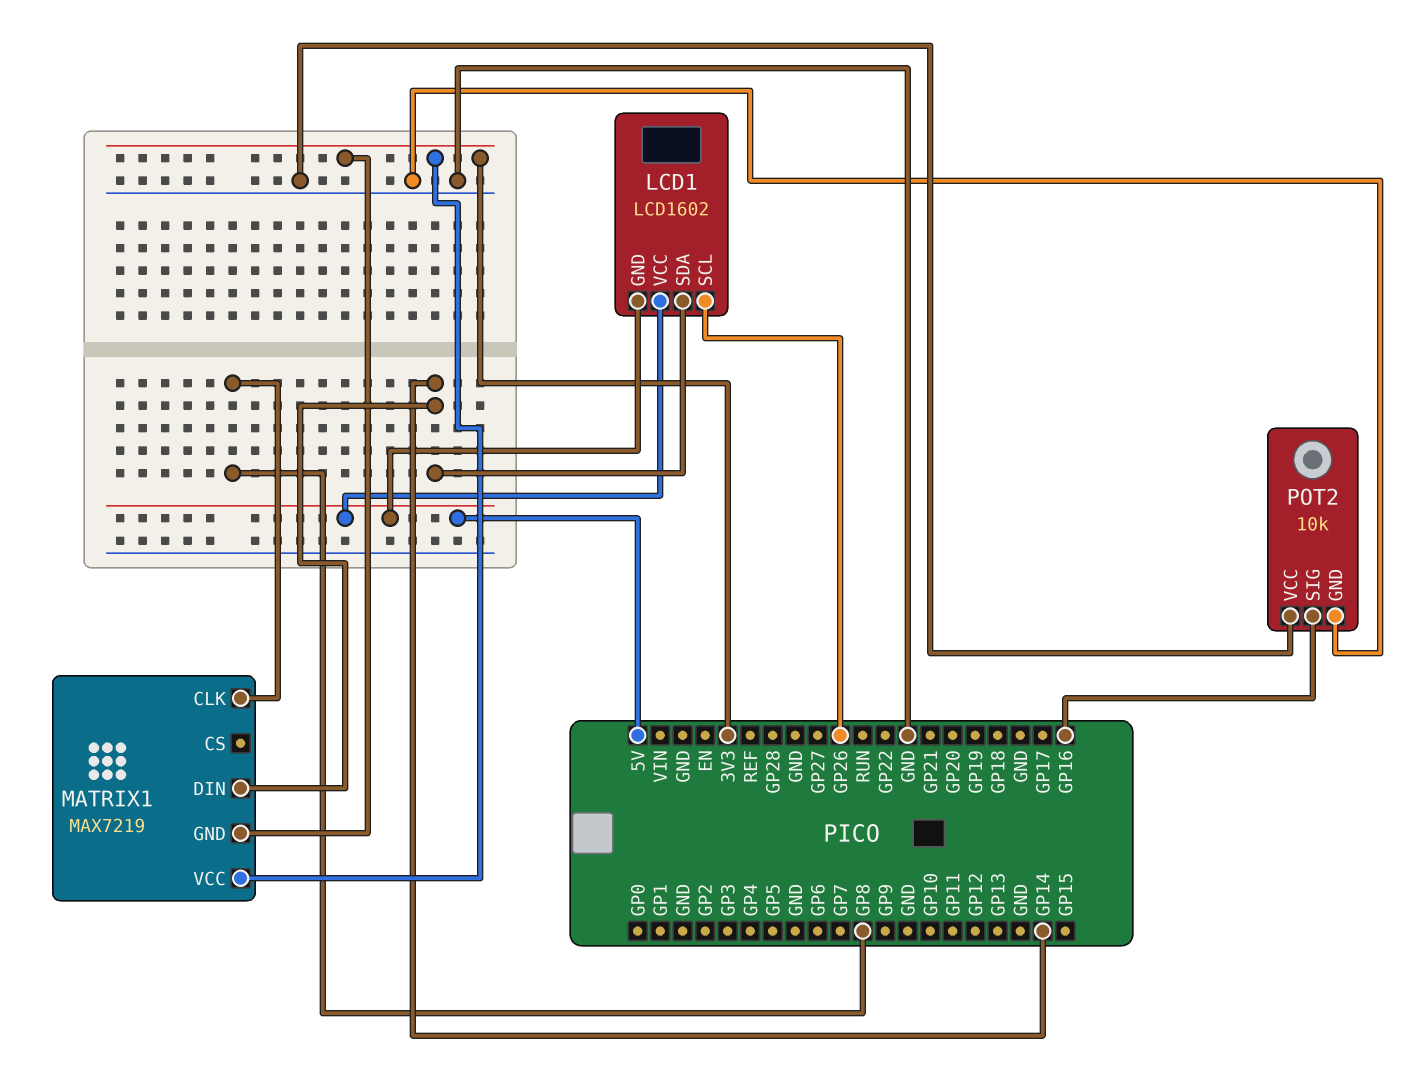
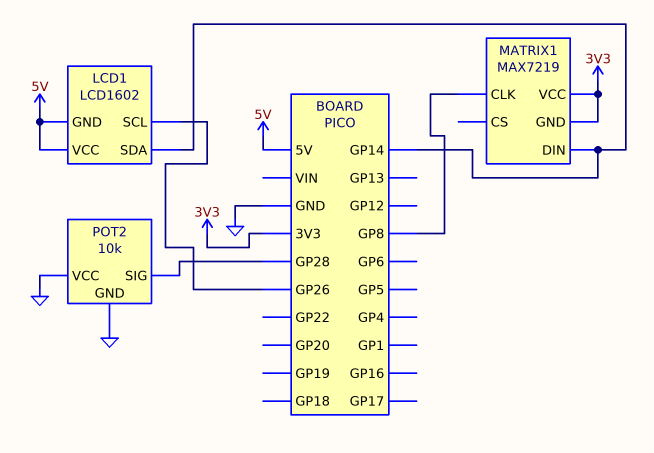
POT2 pin SIG: GP16 -> GP28

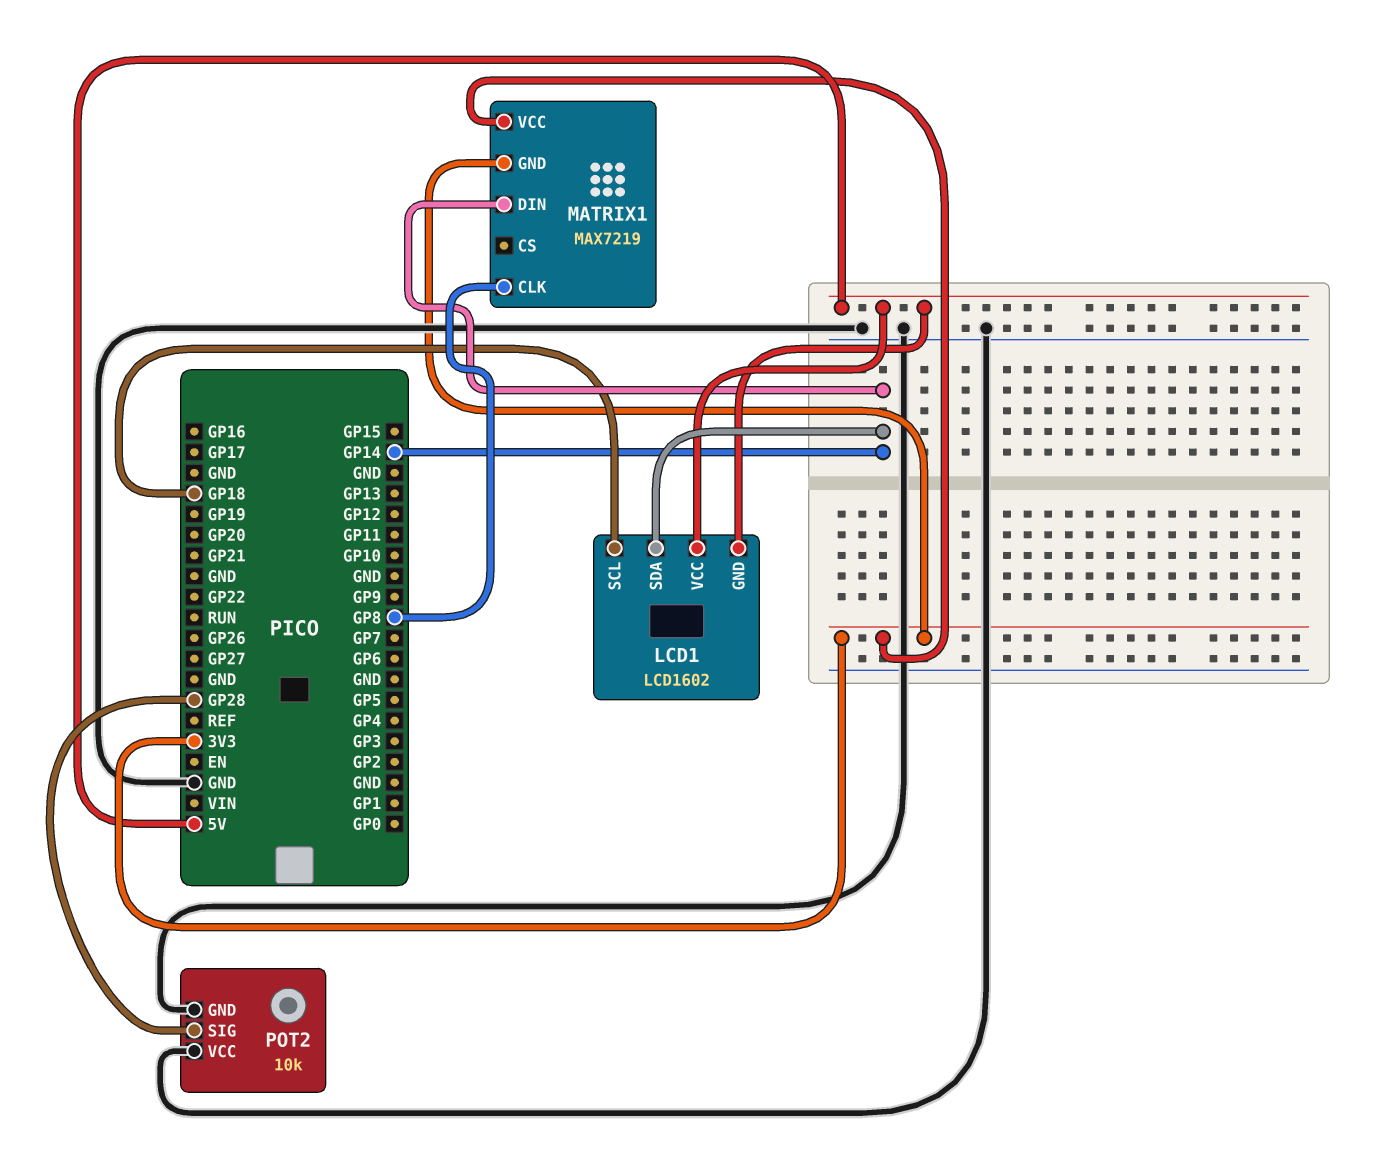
LCD1 pin SCL: GP26 -> GP18

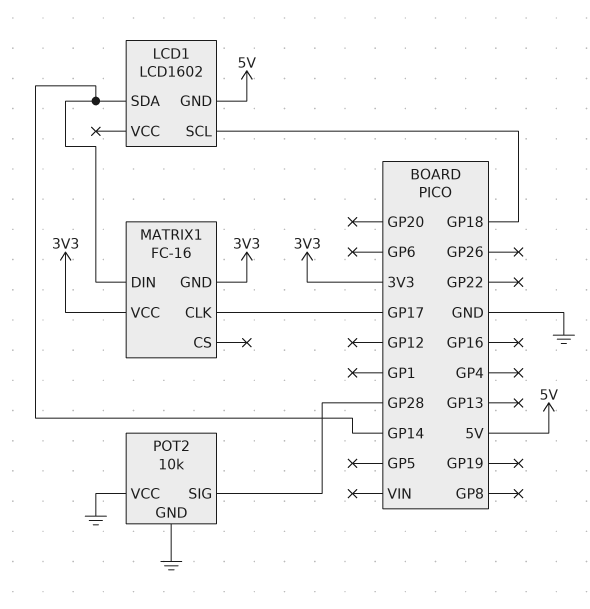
LCD1 pin VCC: 5V -> none
MATRIX1: MAX7219 -> FC-16
MATRIX1 pin CLK: GP8 -> GP17

